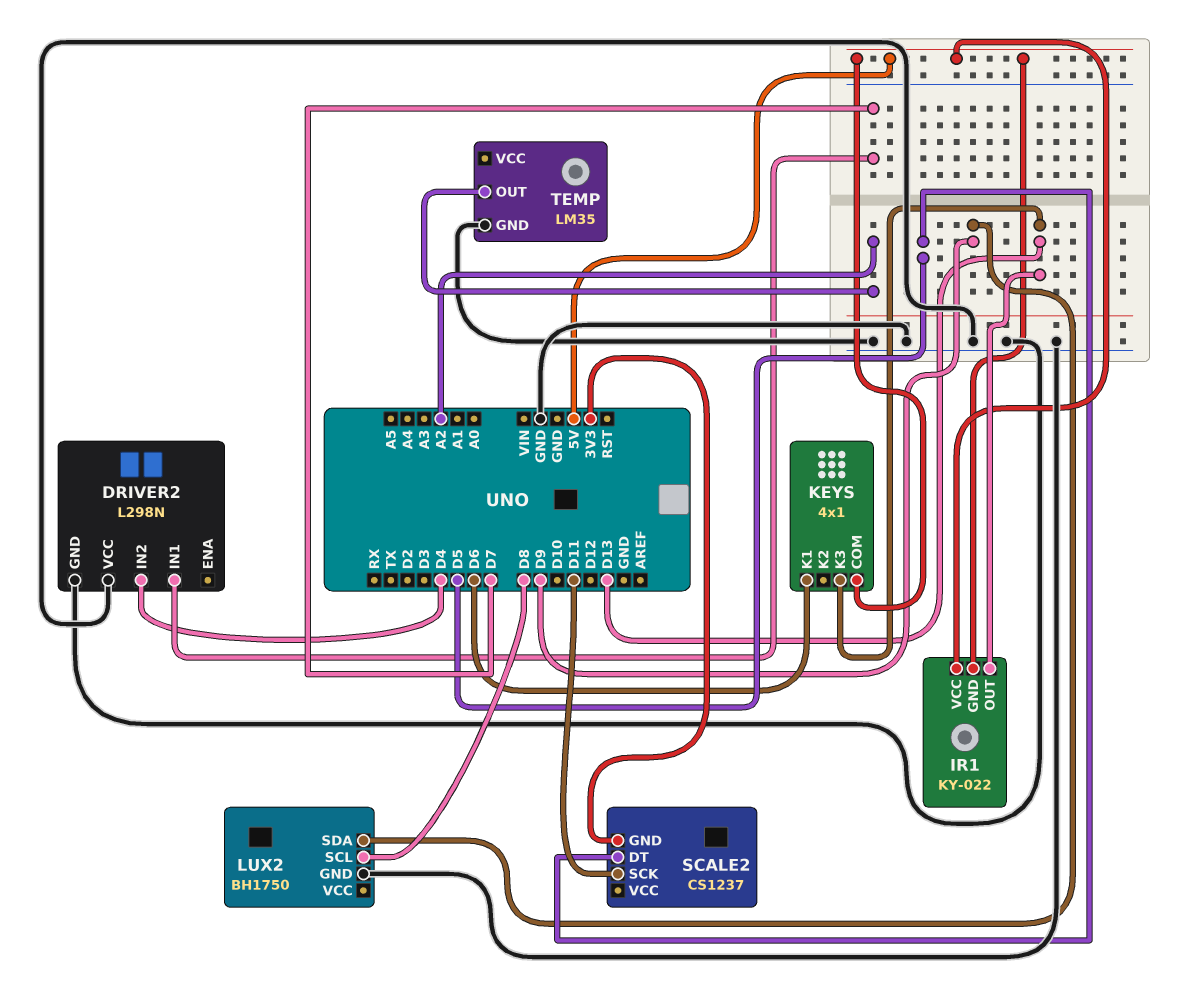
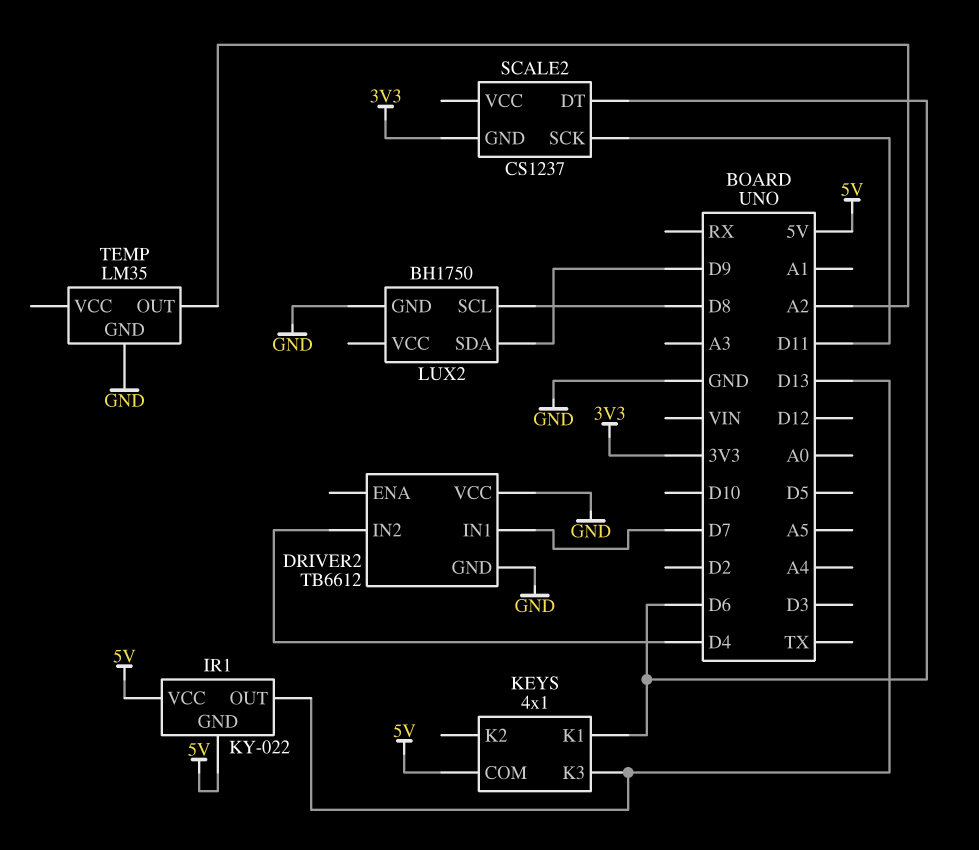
DRIVER2: L298N -> TB6612
SCALE2 pin DT: D5 -> D6

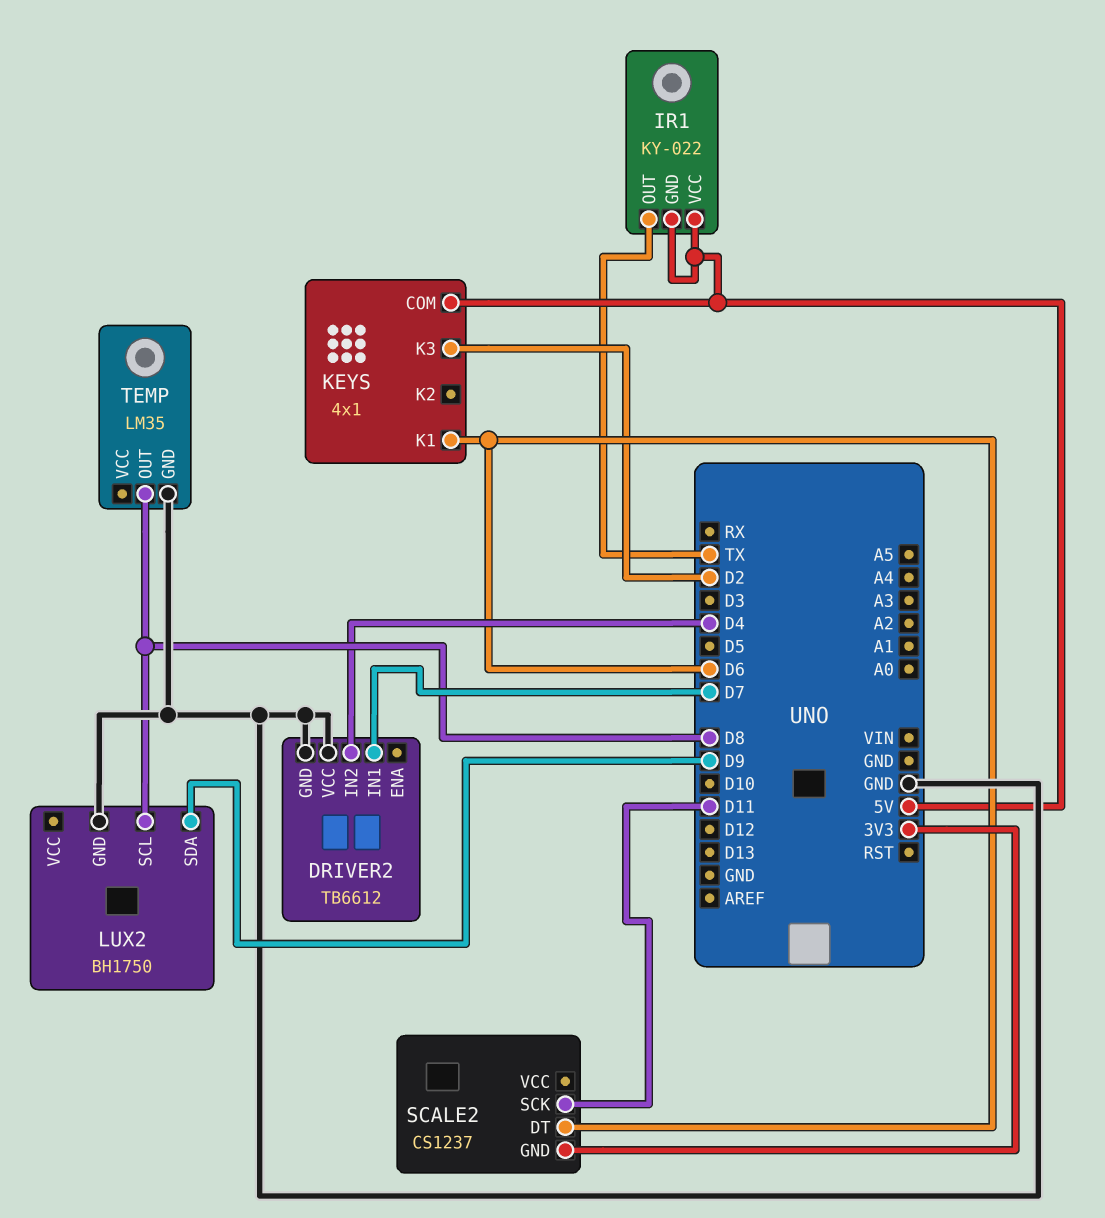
IR1 pin OUT: D13 -> TX
KEYS pin K3: D13 -> D2
TEMP pin OUT: A2 -> D8

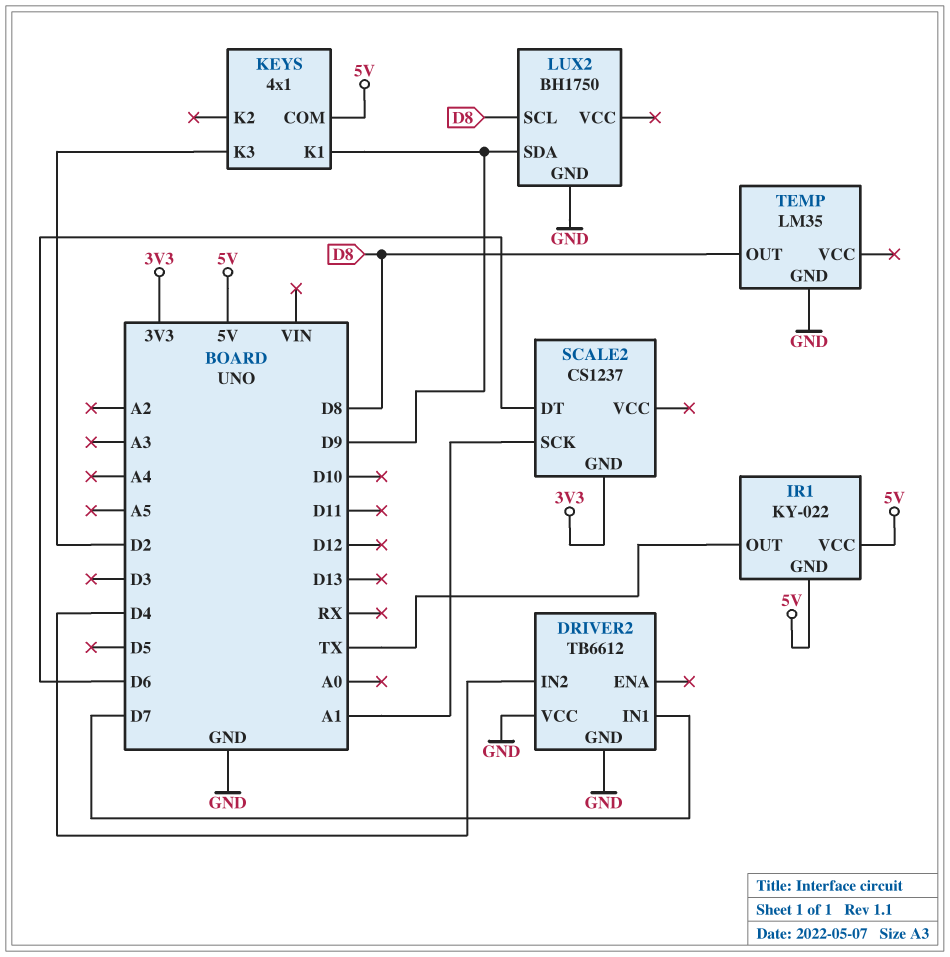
KEYS pin K1: D6 -> D9
SCALE2 pin SCK: D11 -> A1

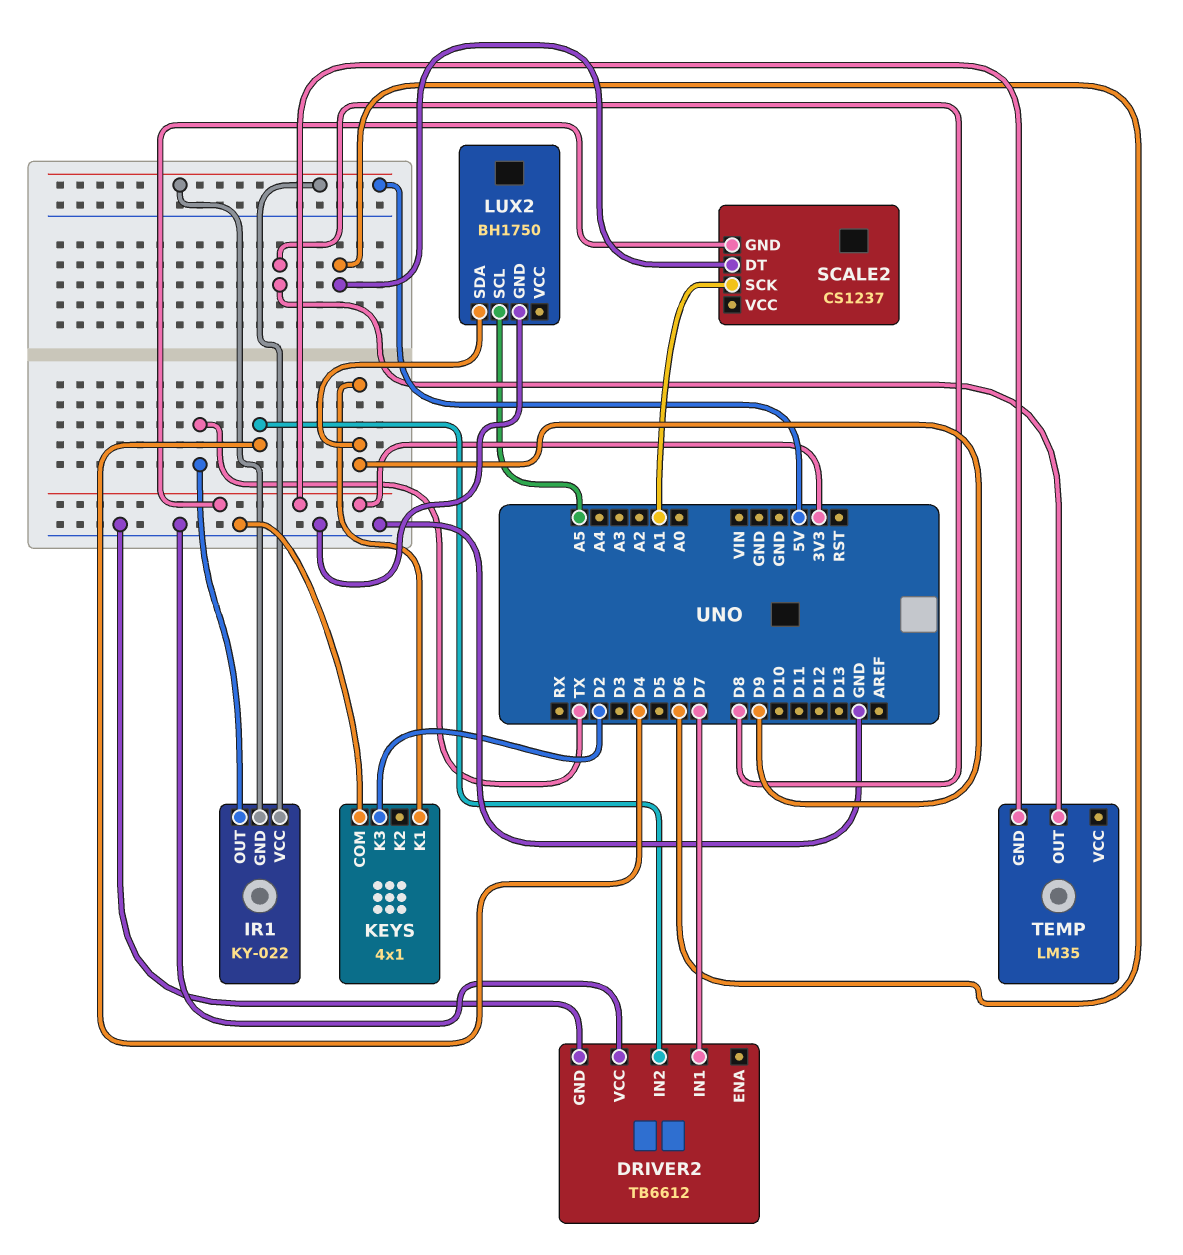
KEYS pin COM: 5V -> GND
LUX2 pin SCL: D8 -> A5
TEMP pin GND: GND -> 3V3

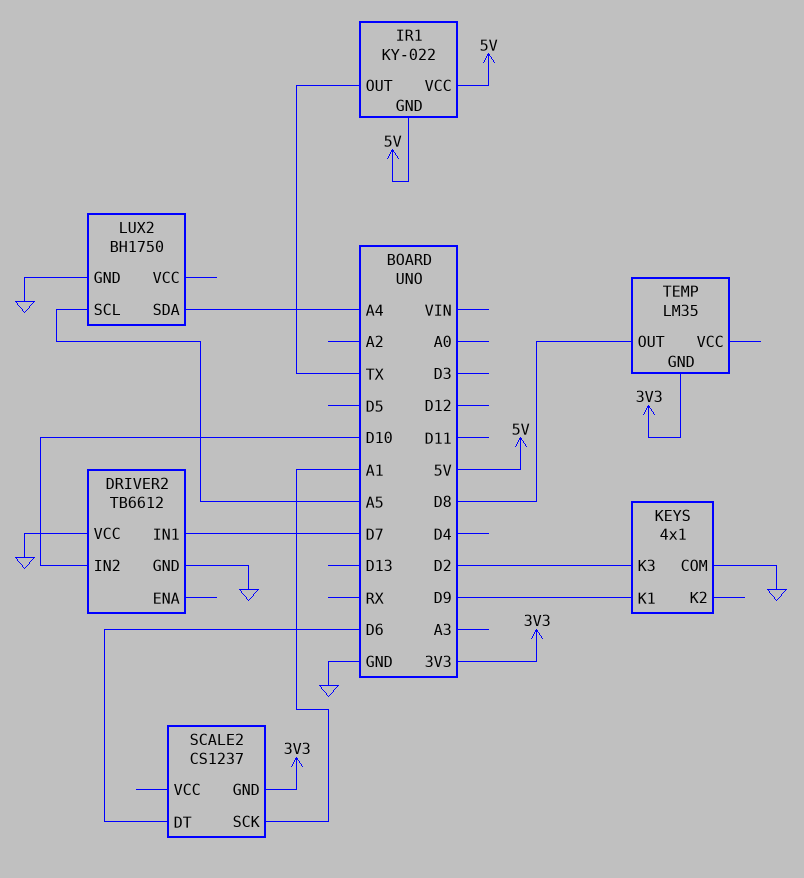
DRIVER2 pin IN2: D4 -> D10
LUX2 pin SDA: D9 -> A4

